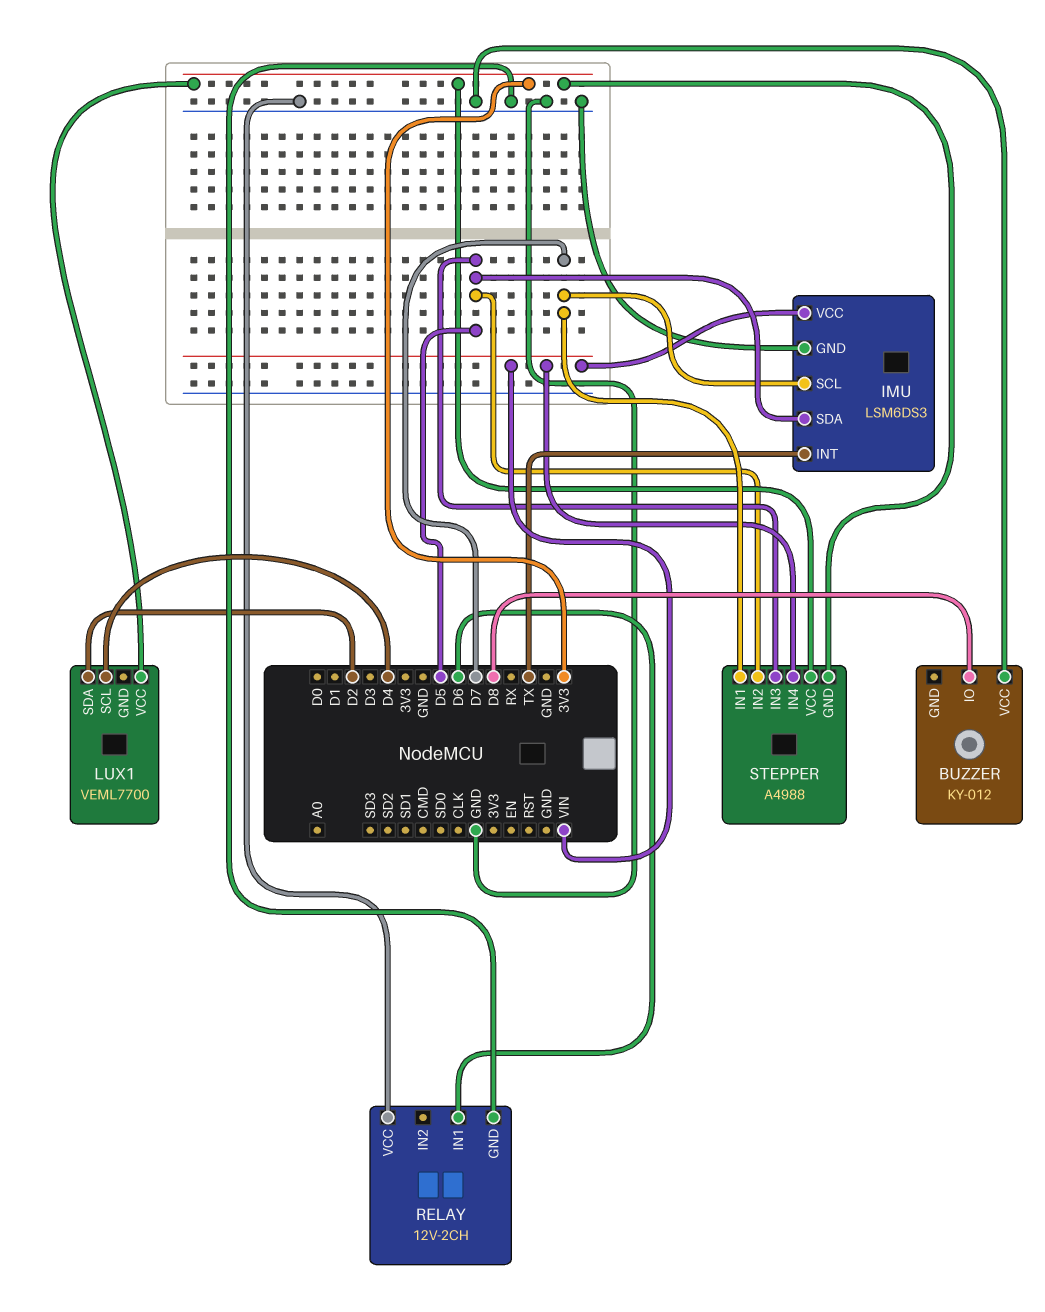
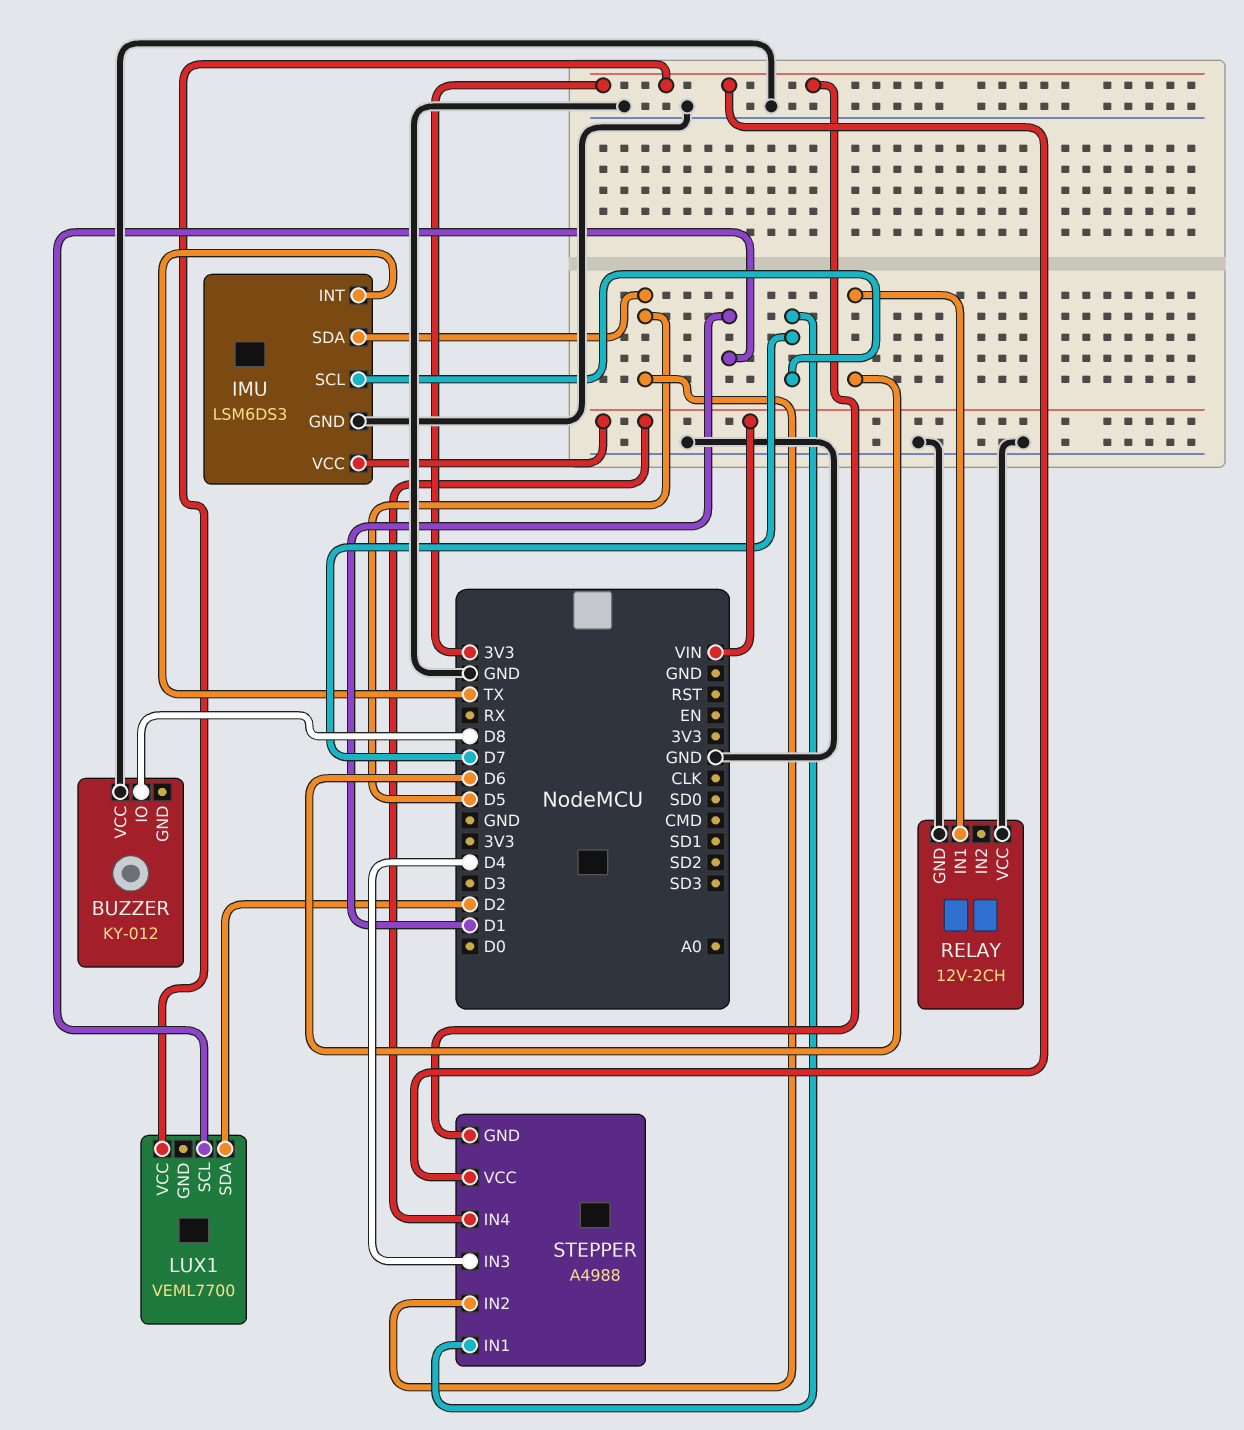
LUX1 pin SCL: D4 -> D1
STEPPER pin IN3: D5 -> D4

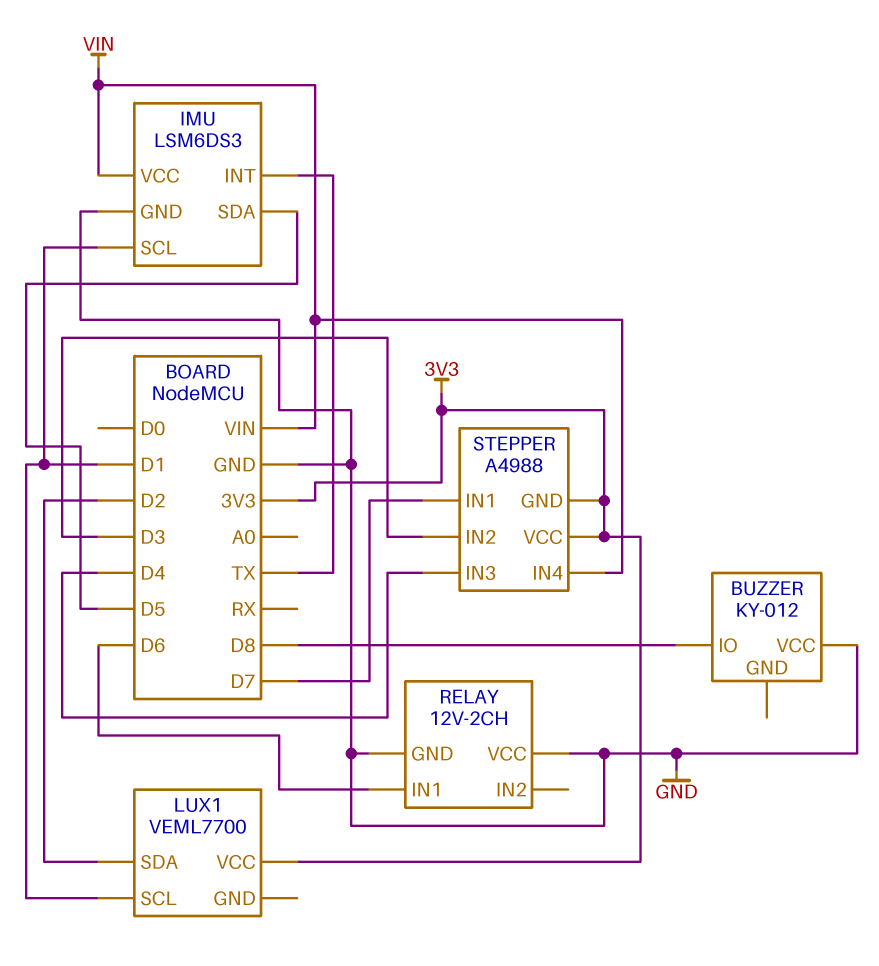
IMU pin SCL: D7 -> D1
STEPPER pin IN2: D5 -> D3

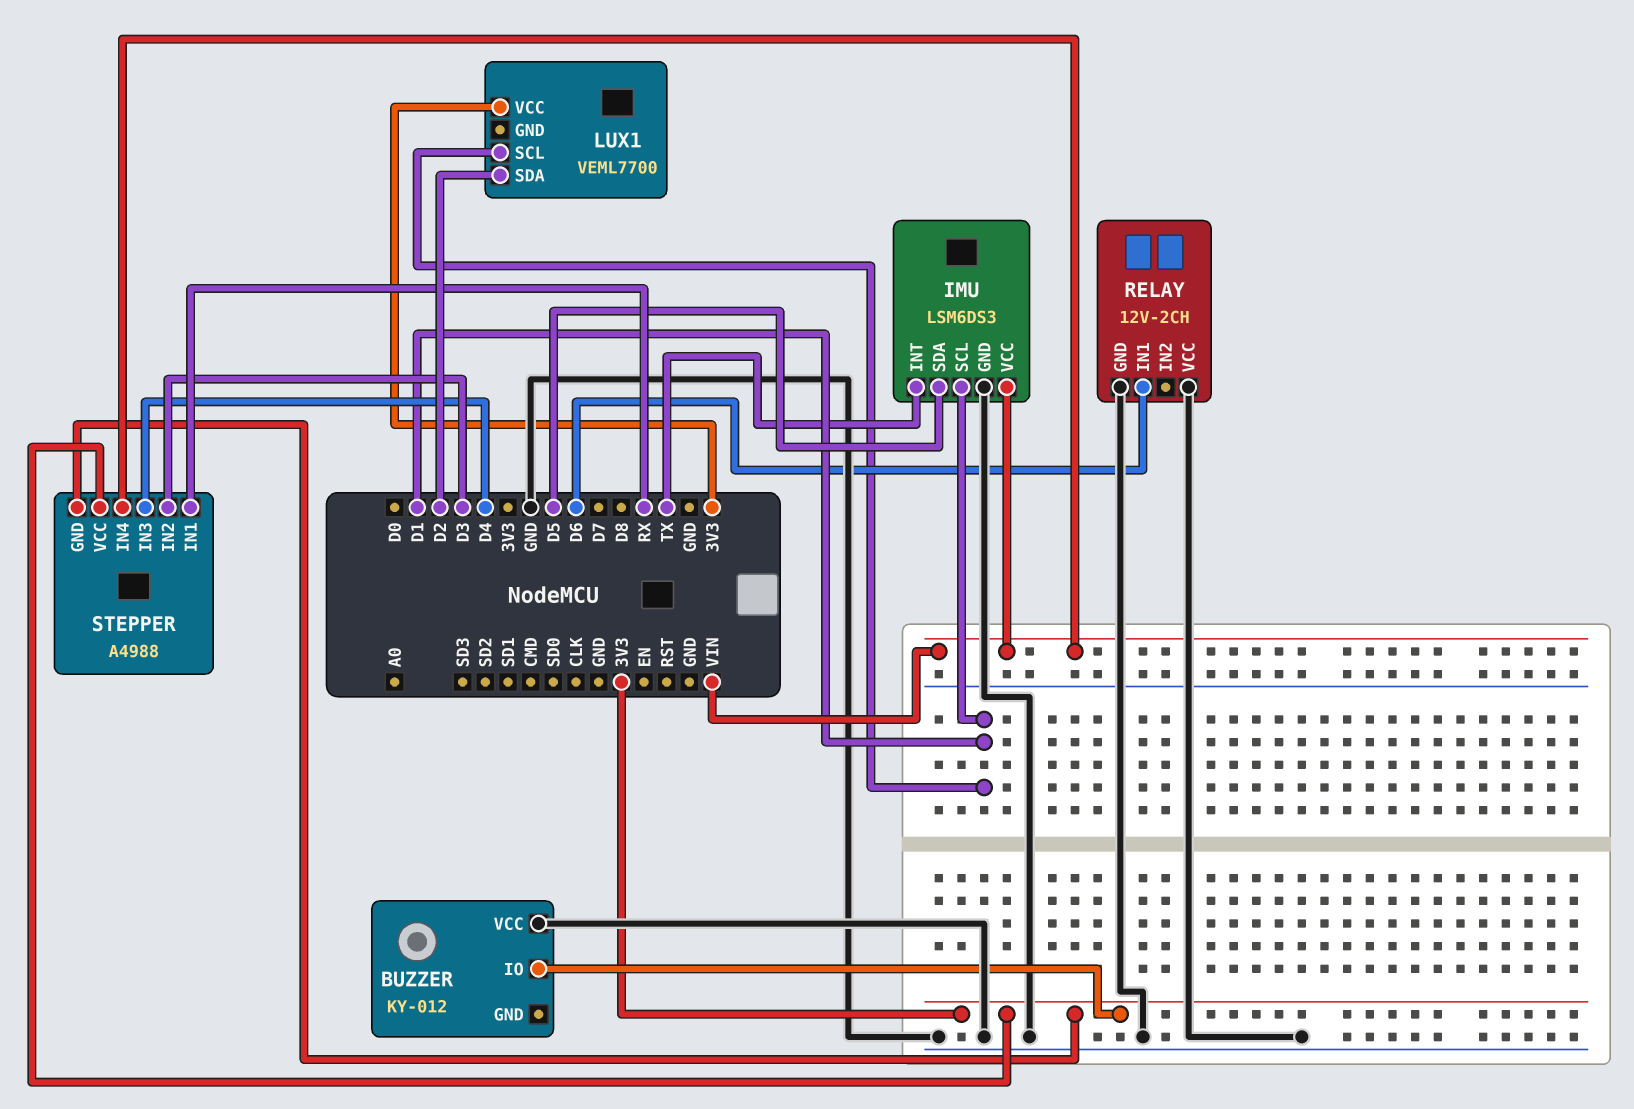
BUZZER pin IO: D8 -> 3V3
STEPPER pin IN1: D7 -> RX

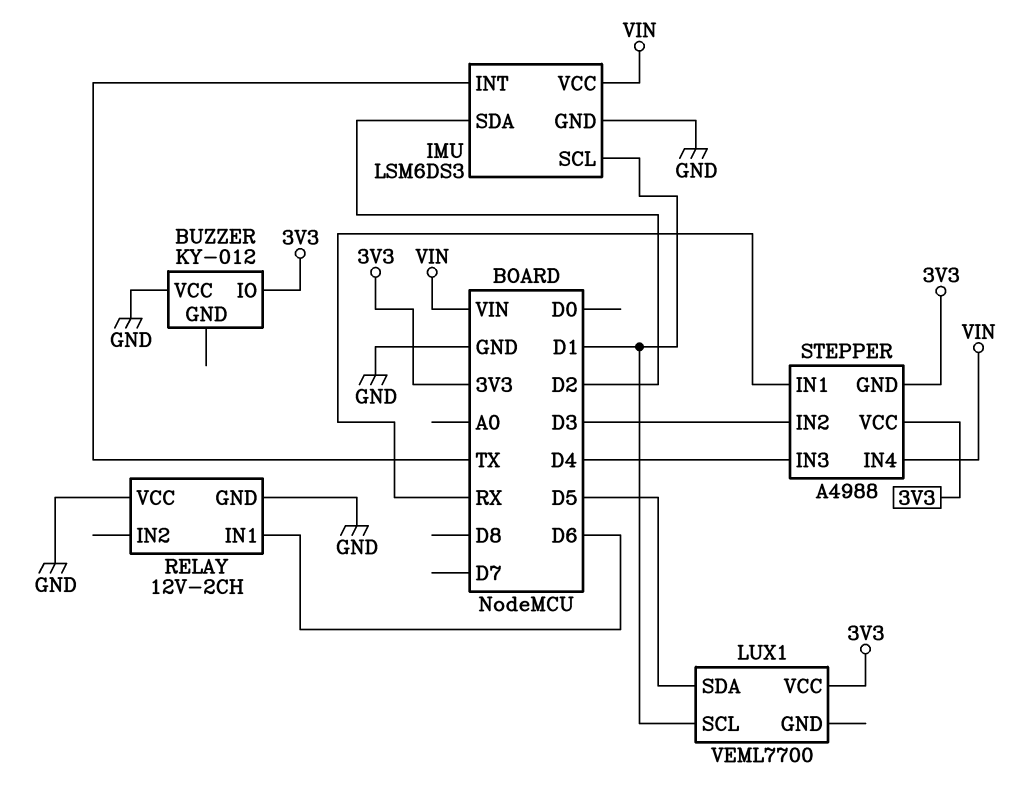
IMU pin SDA: D5 -> D2
LUX1 pin SDA: D2 -> D5

